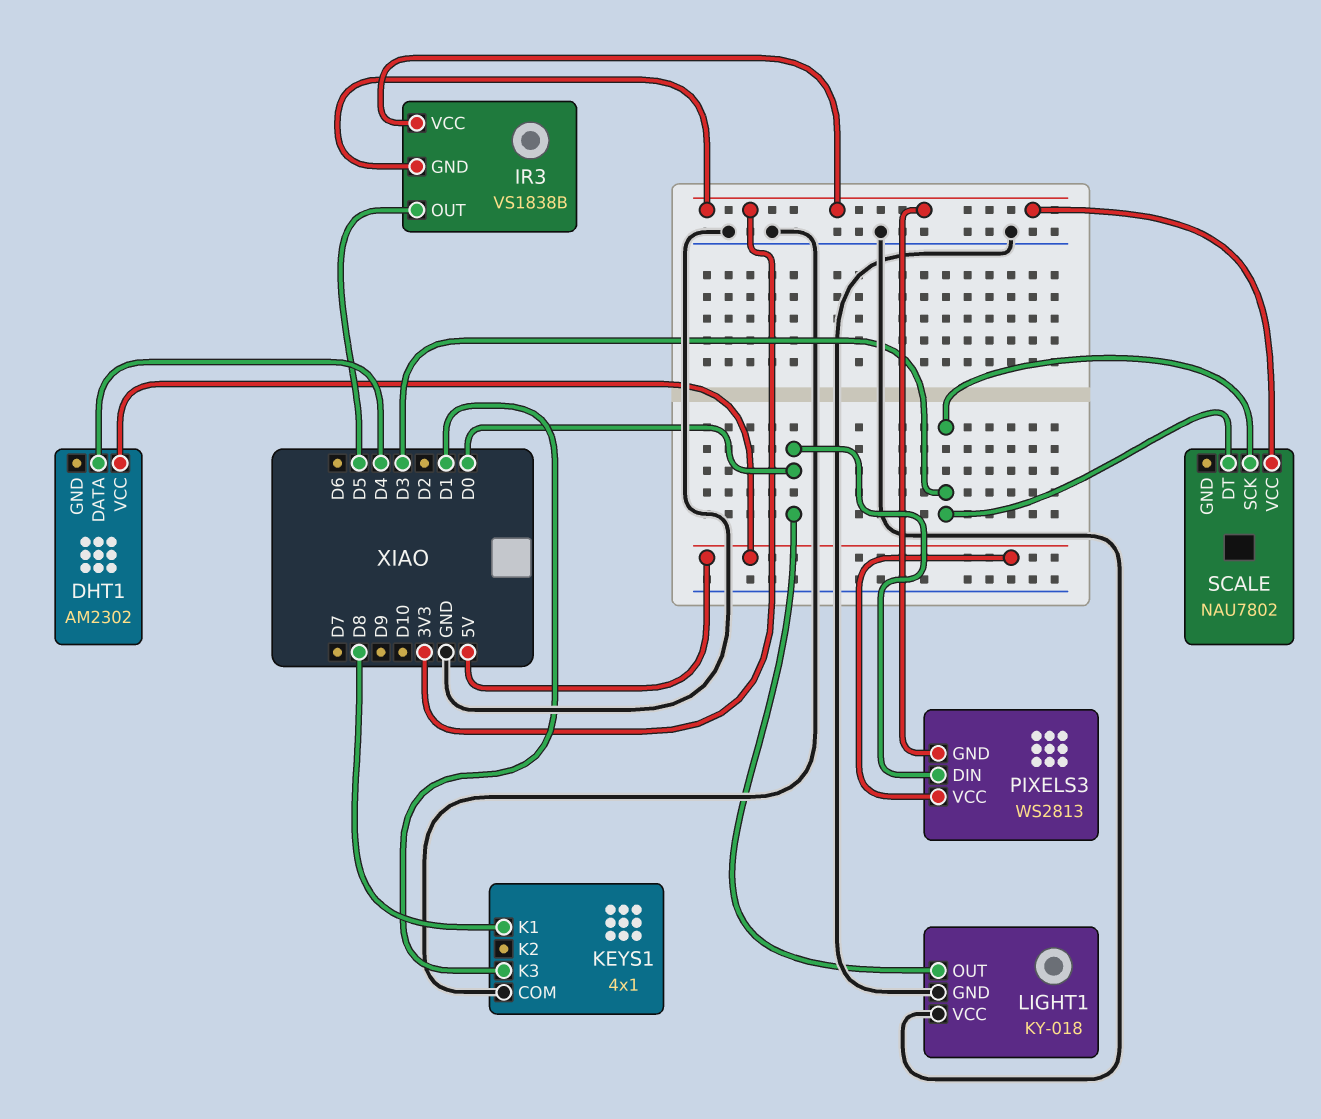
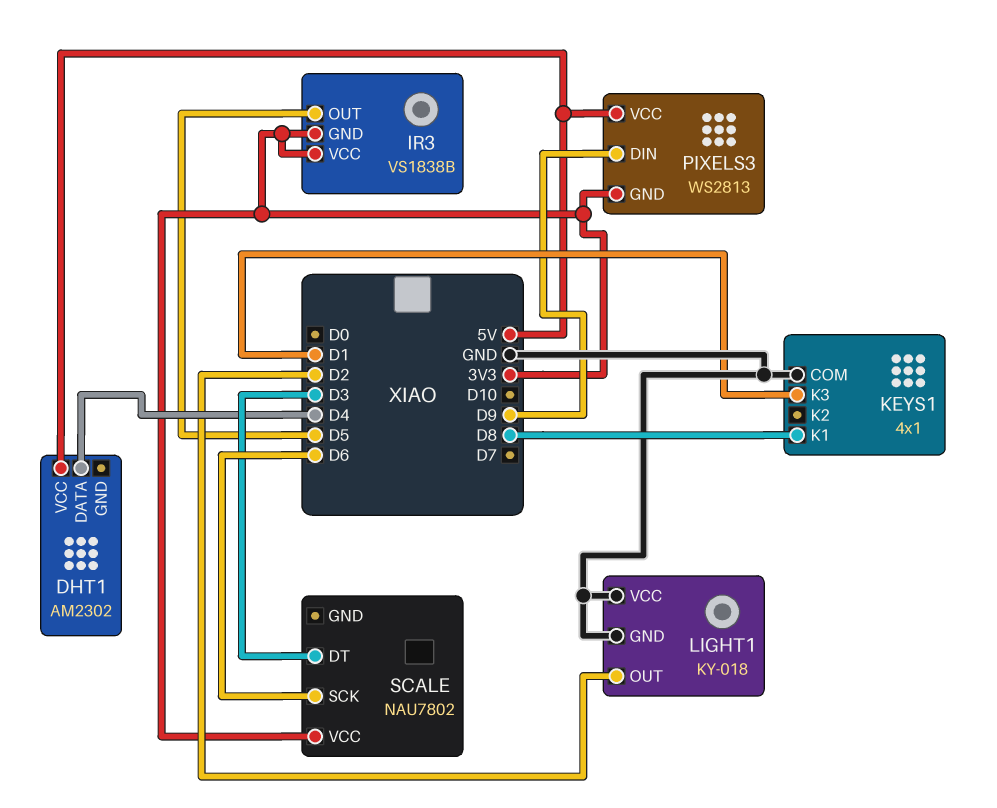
LIGHT1 pin OUT: D0 -> D2
PIXELS3 pin DIN: D0 -> D9
SCALE pin SCK: D3 -> D6

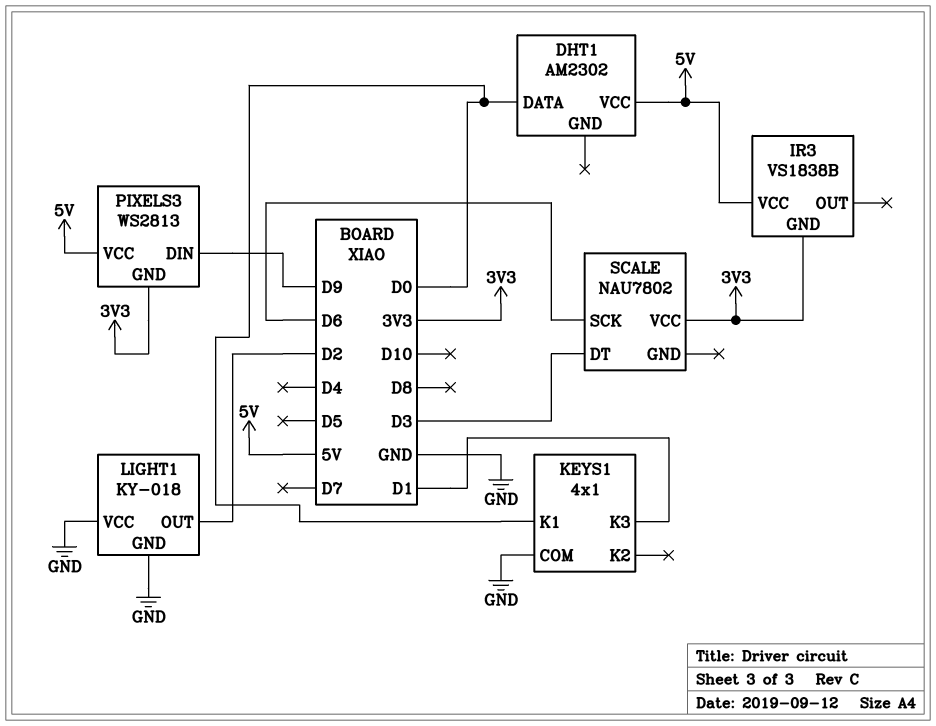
DHT1 pin DATA: D4 -> D0
IR3 pin OUT: D5 -> none
IR3 pin VCC: 3V3 -> 5V
KEYS1 pin K1: D8 -> D0

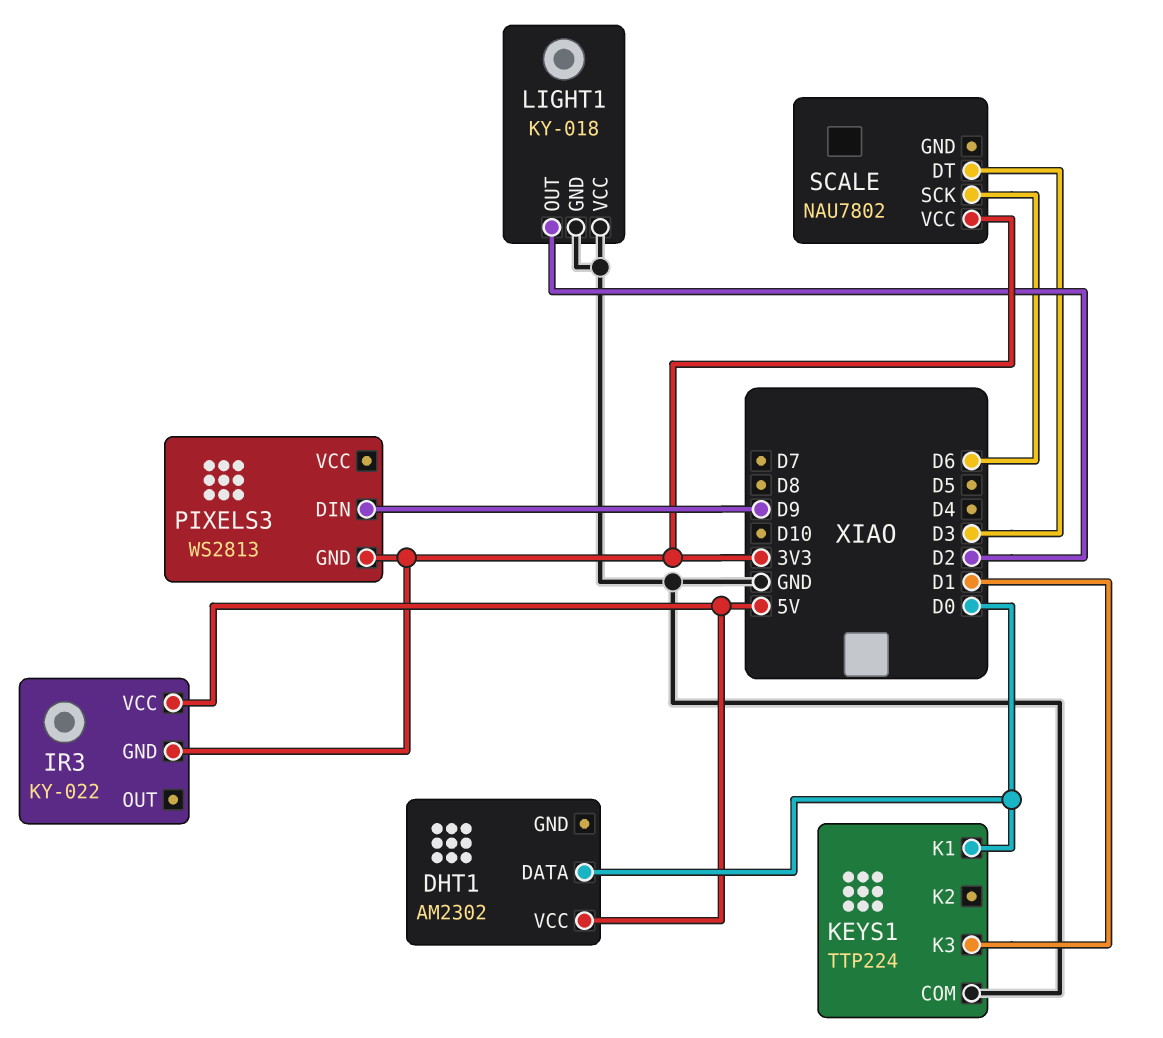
IR3: VS1838B -> KY-022
KEYS1: 4x1 -> TTP224
PIXELS3 pin VCC: 5V -> none

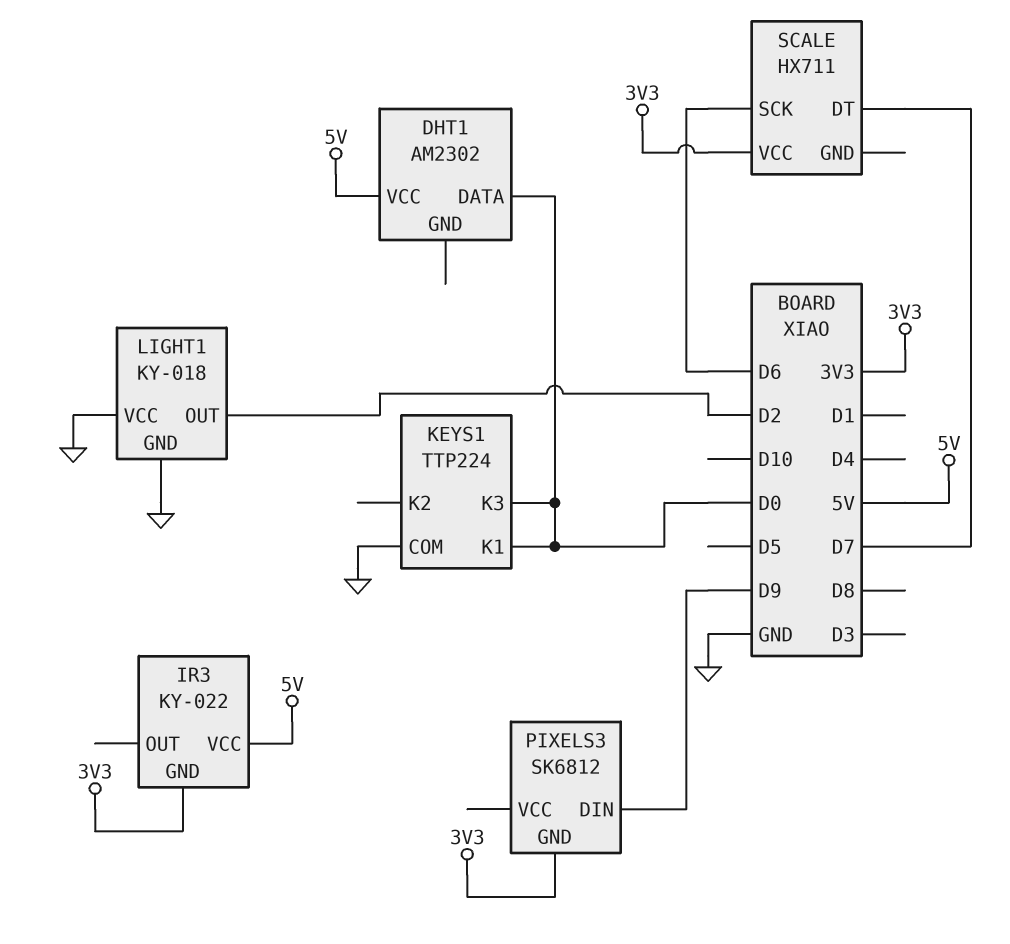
KEYS1 pin K3: D1 -> D0
PIXELS3: WS2813 -> SK6812
SCALE: NAU7802 -> HX711
SCALE pin DT: D3 -> D7

